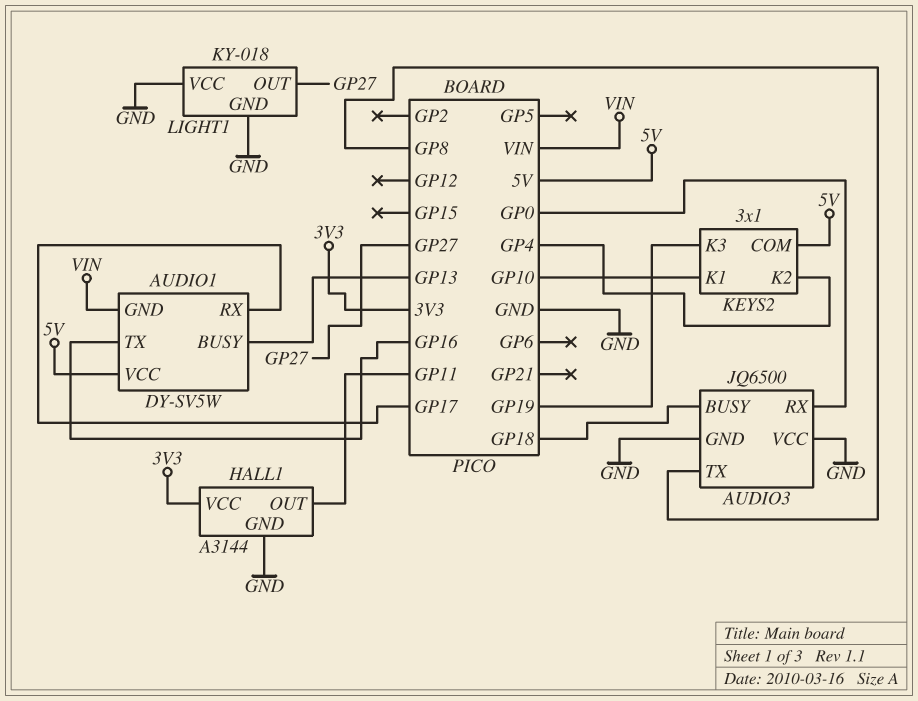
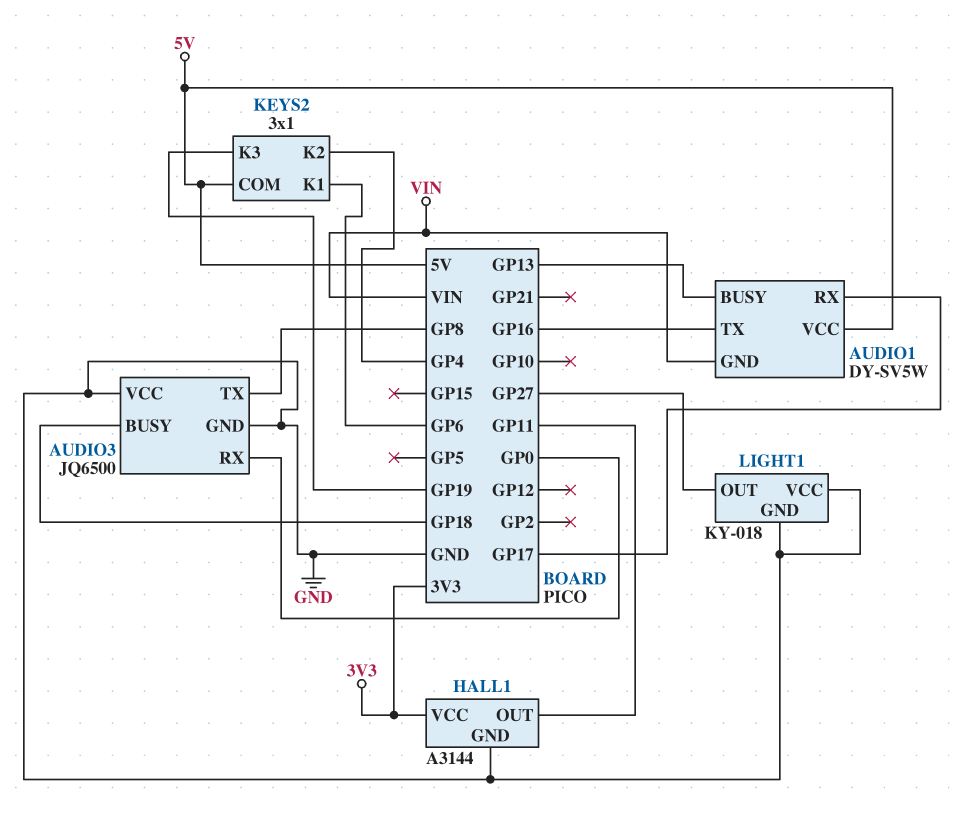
KEYS2 pin K1: GP10 -> GP6

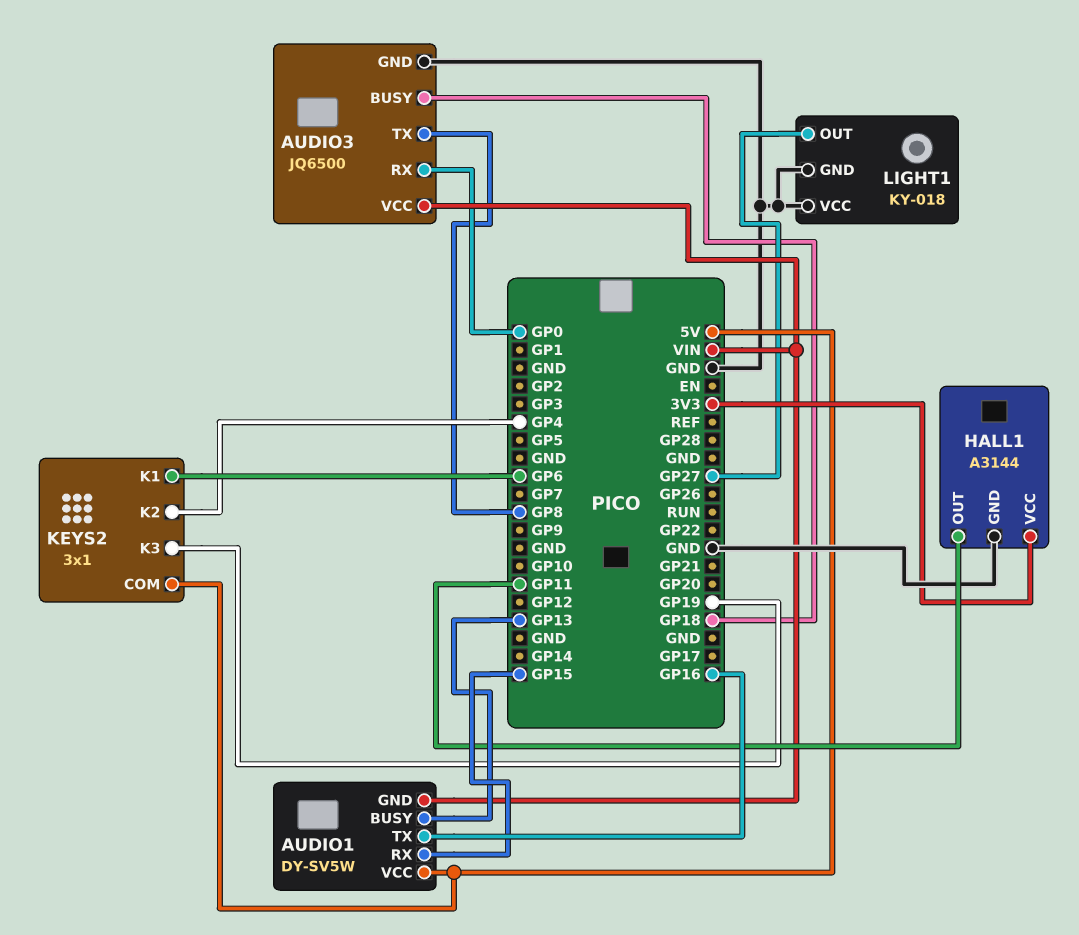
AUDIO1 pin RX: GP17 -> GP15
AUDIO3 pin VCC: GND -> VIN

